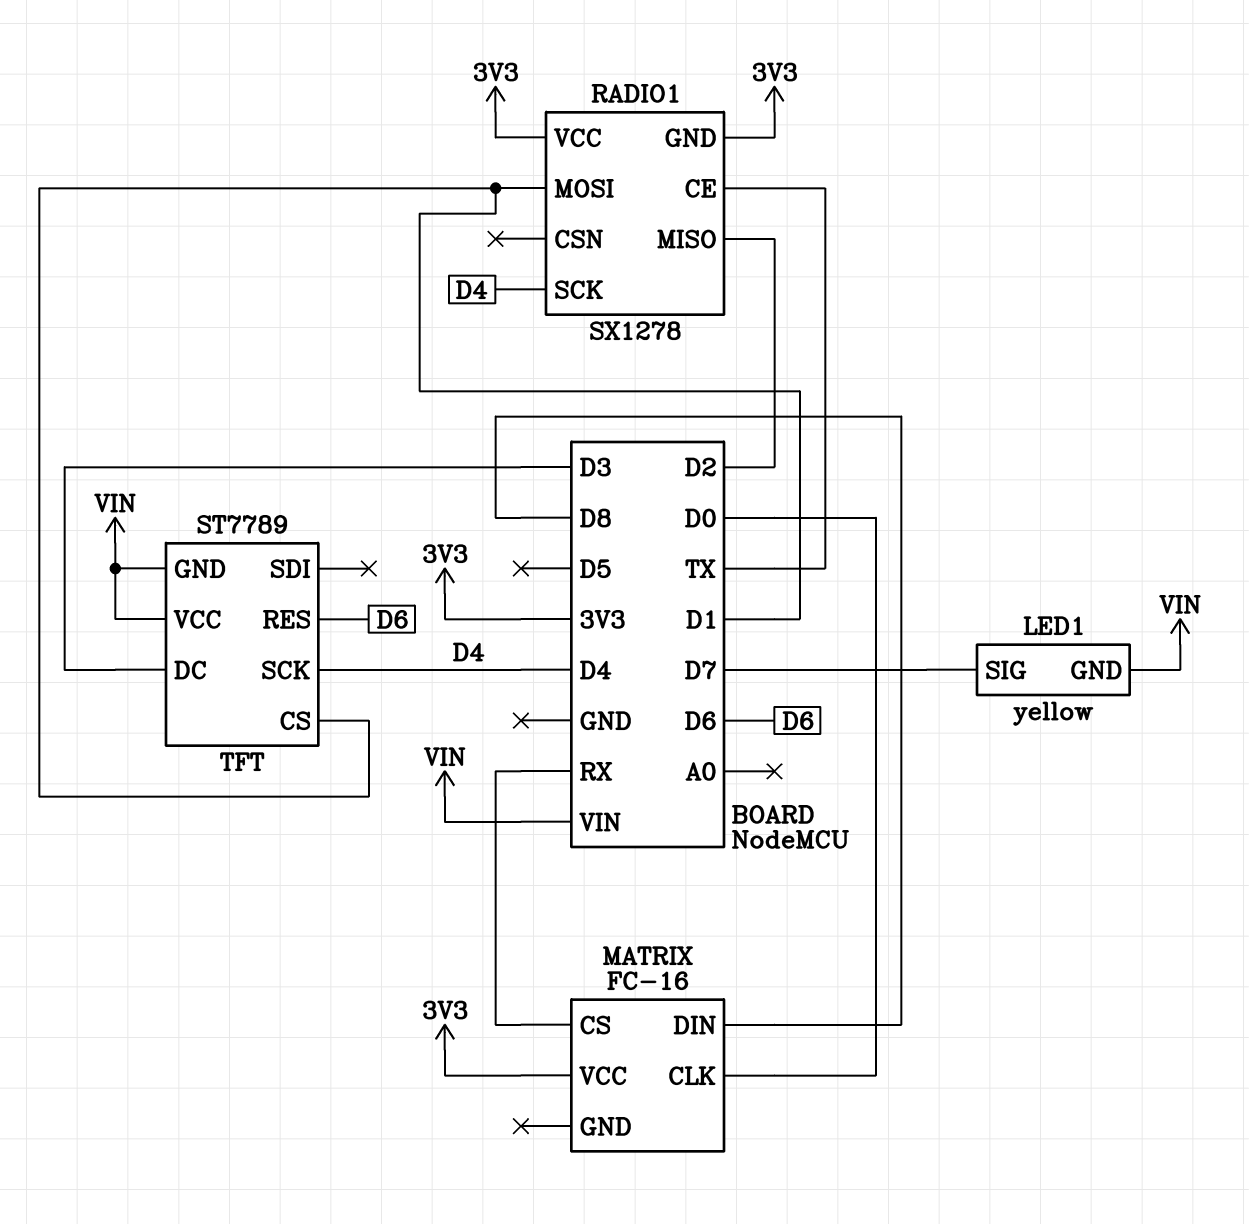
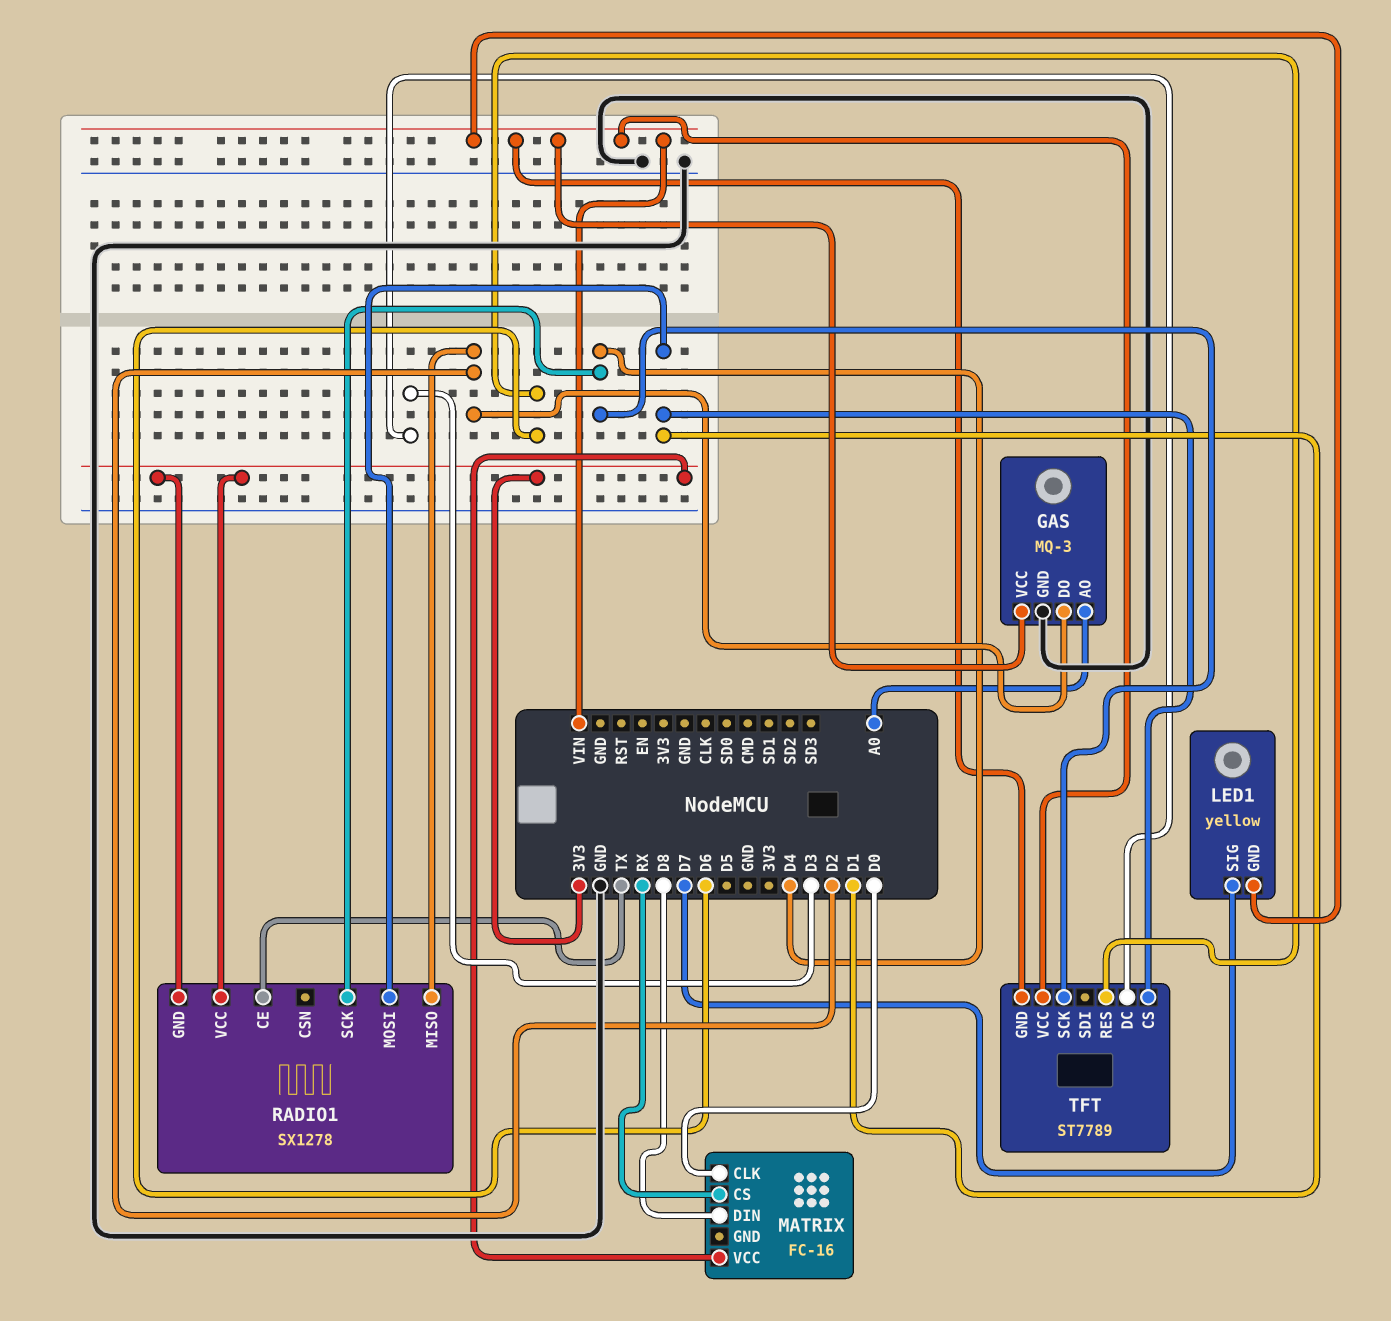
GAS: none -> MQ-3
GAS pin AO: none -> A0
GAS pin DO: none -> D2
GAS pin GND: none -> GND
GAS pin VCC: none -> VIN

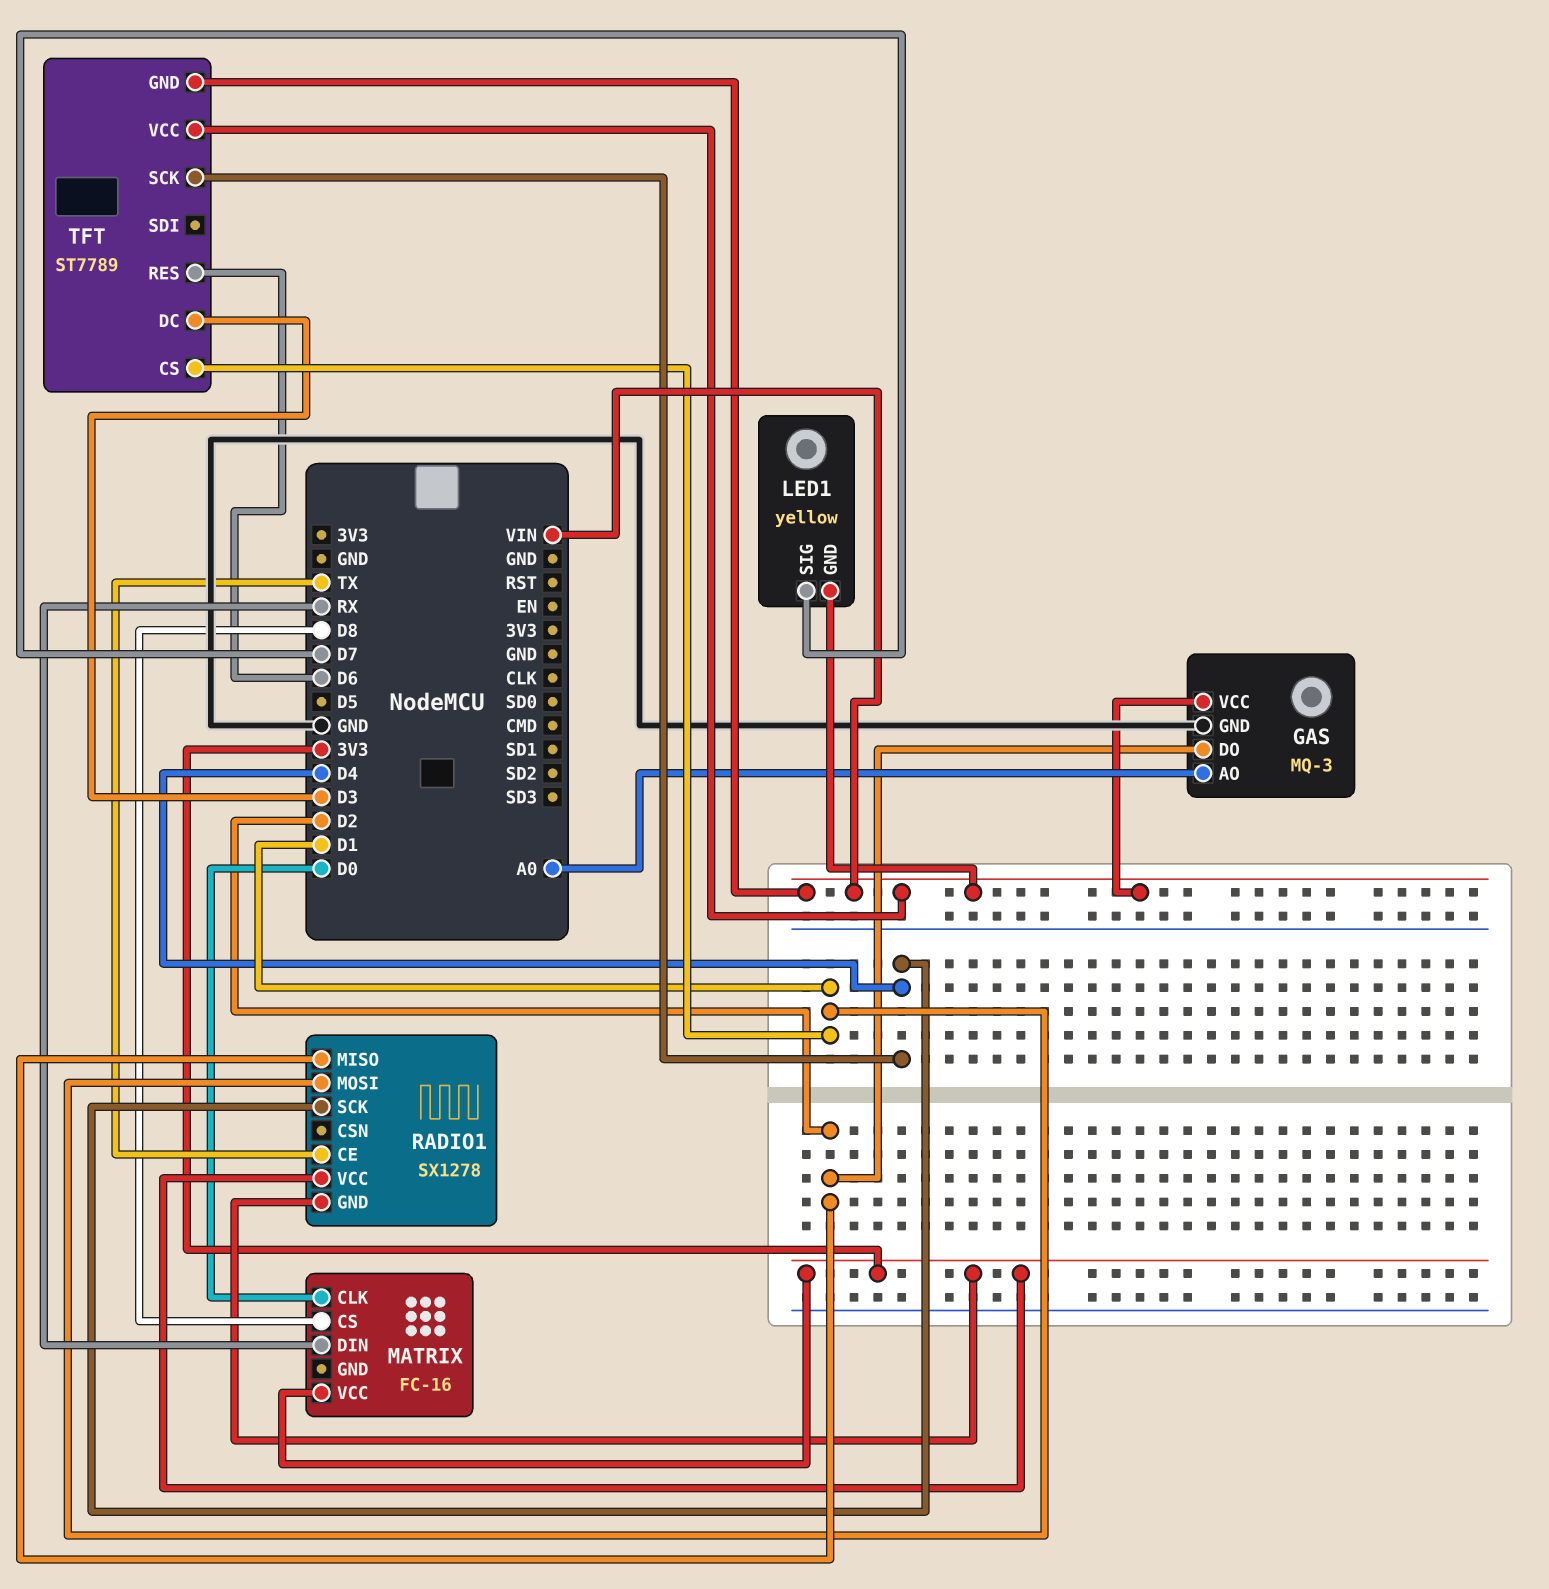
MATRIX pin CS: RX -> D8
MATRIX pin DIN: D8 -> RX

